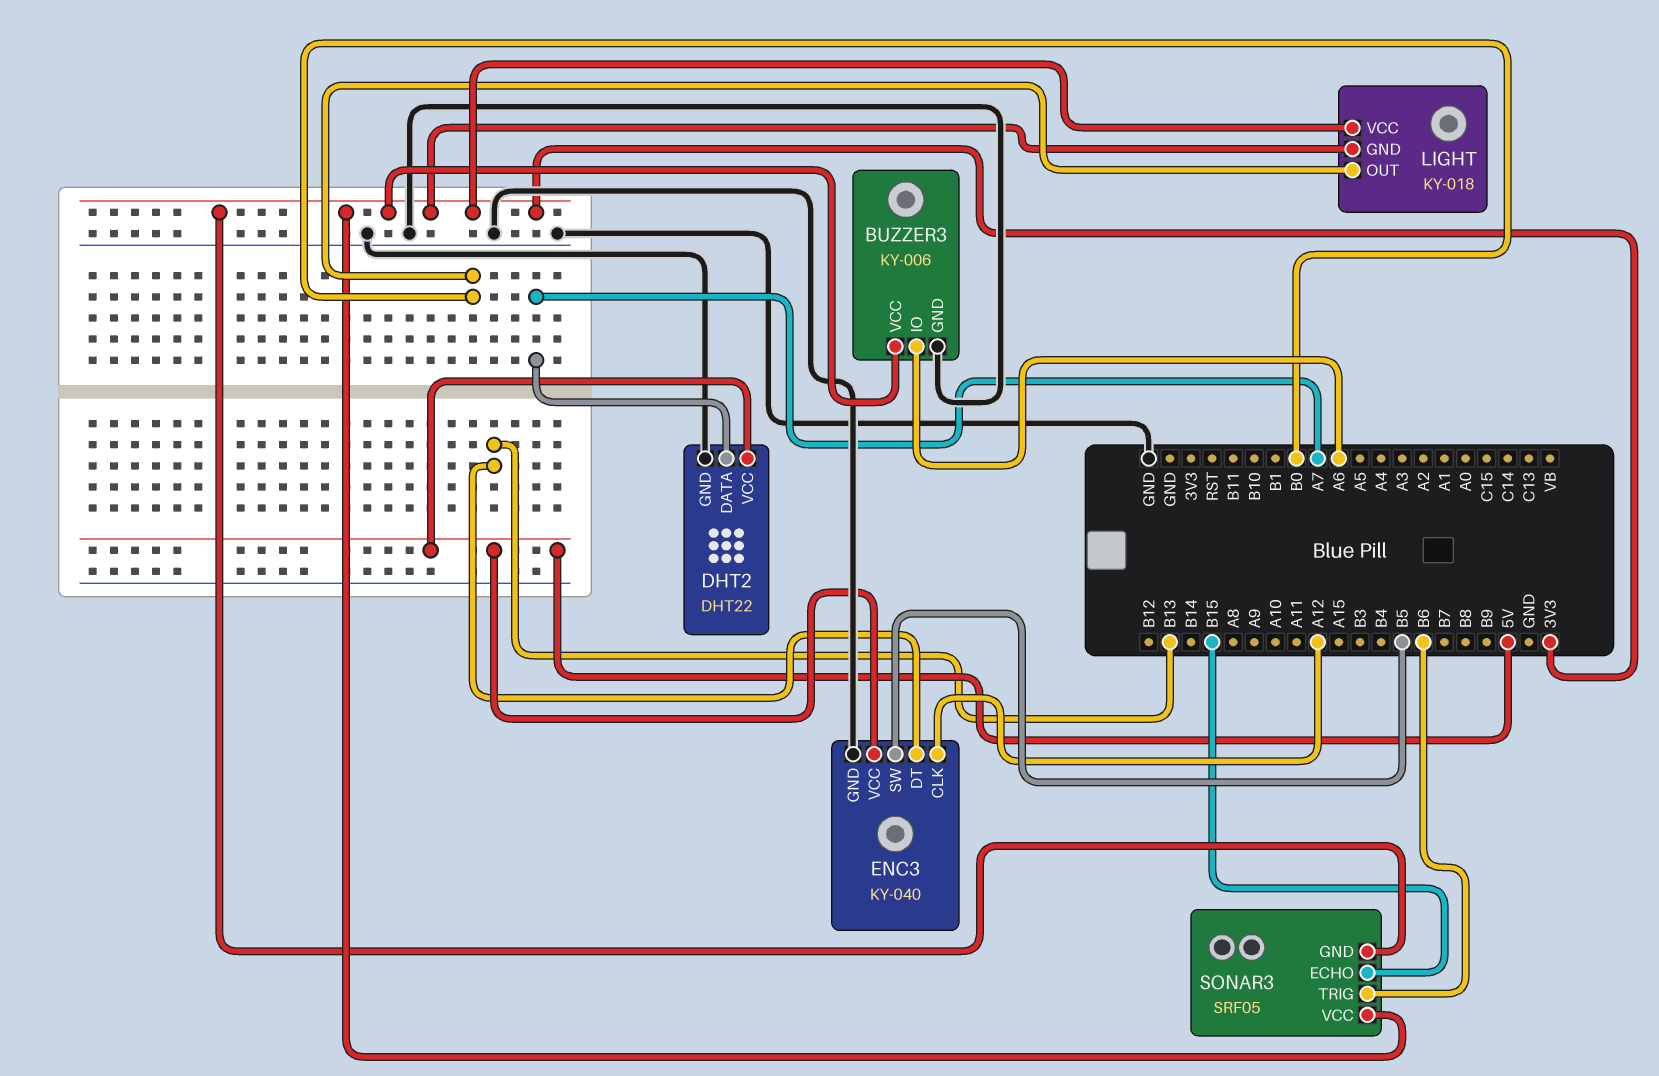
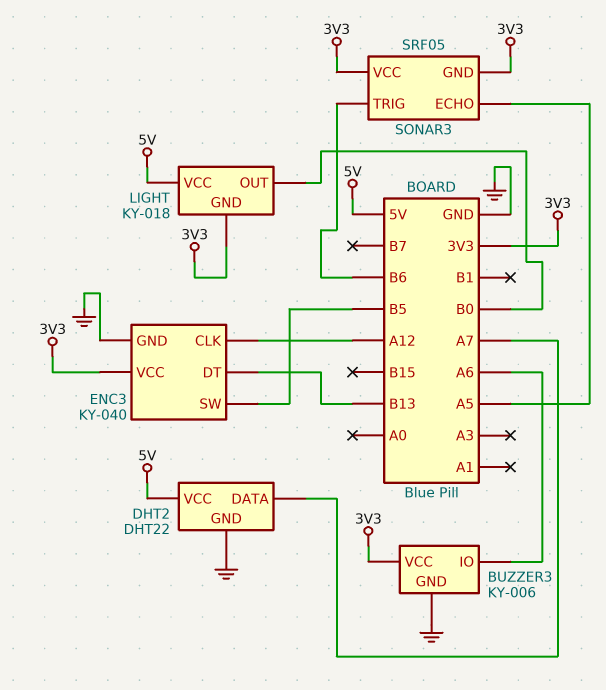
ENC3 pin VCC: 5V -> 3V3
LIGHT pin VCC: 3V3 -> 5V
SONAR3 pin ECHO: B15 -> A5

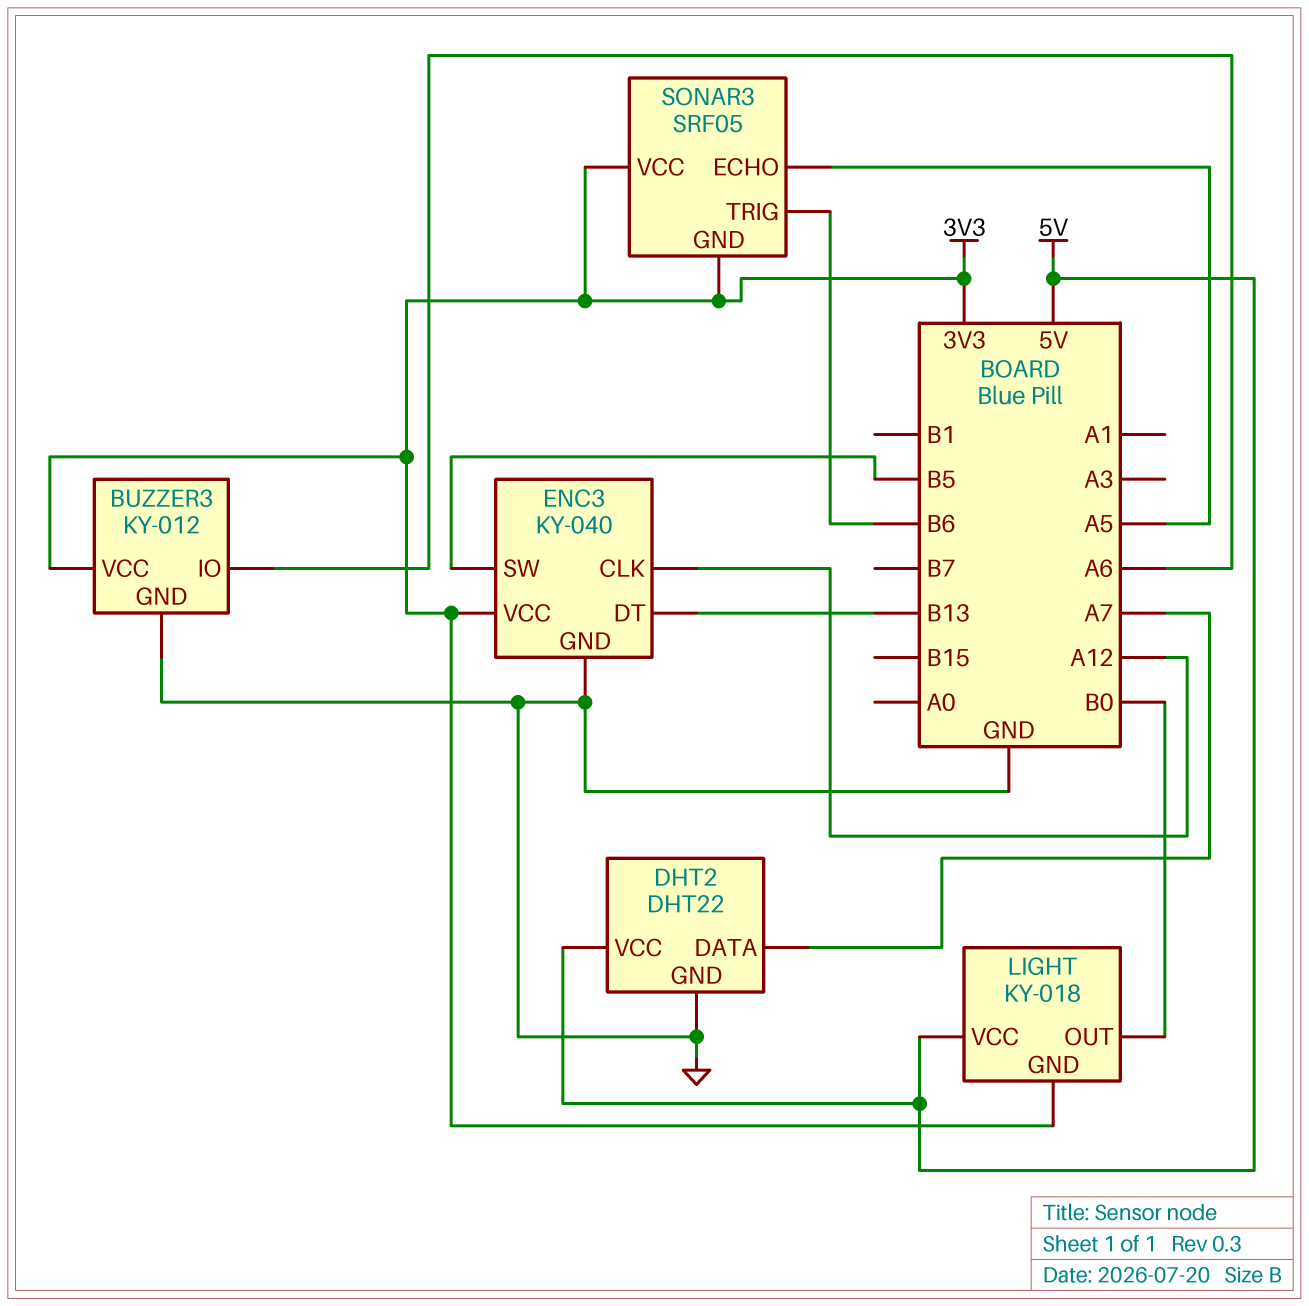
BUZZER3: KY-006 -> KY-012

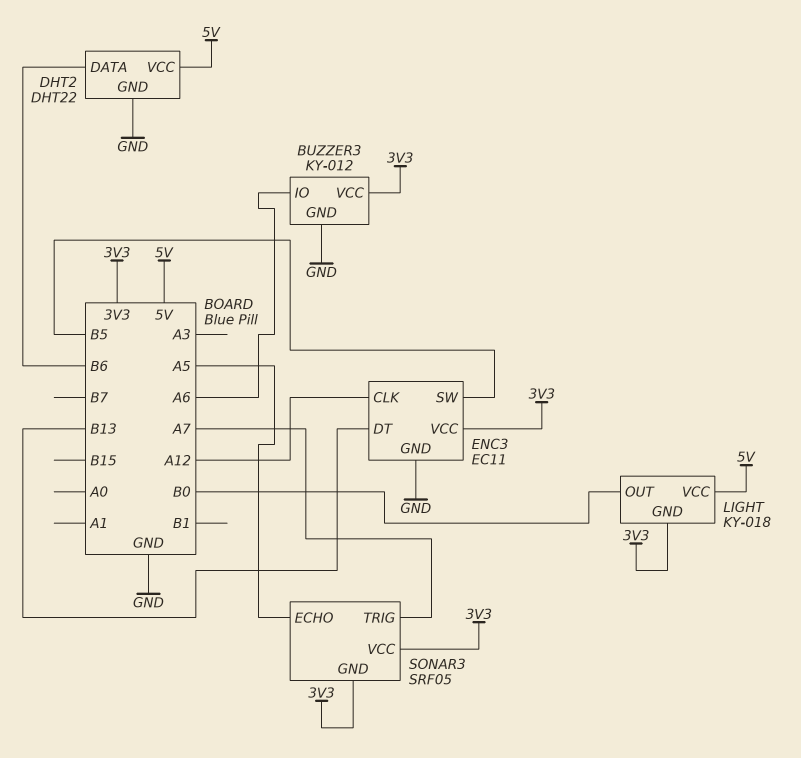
DHT2 pin DATA: A7 -> B6
ENC3: KY-040 -> EC11
SONAR3 pin TRIG: B6 -> A7

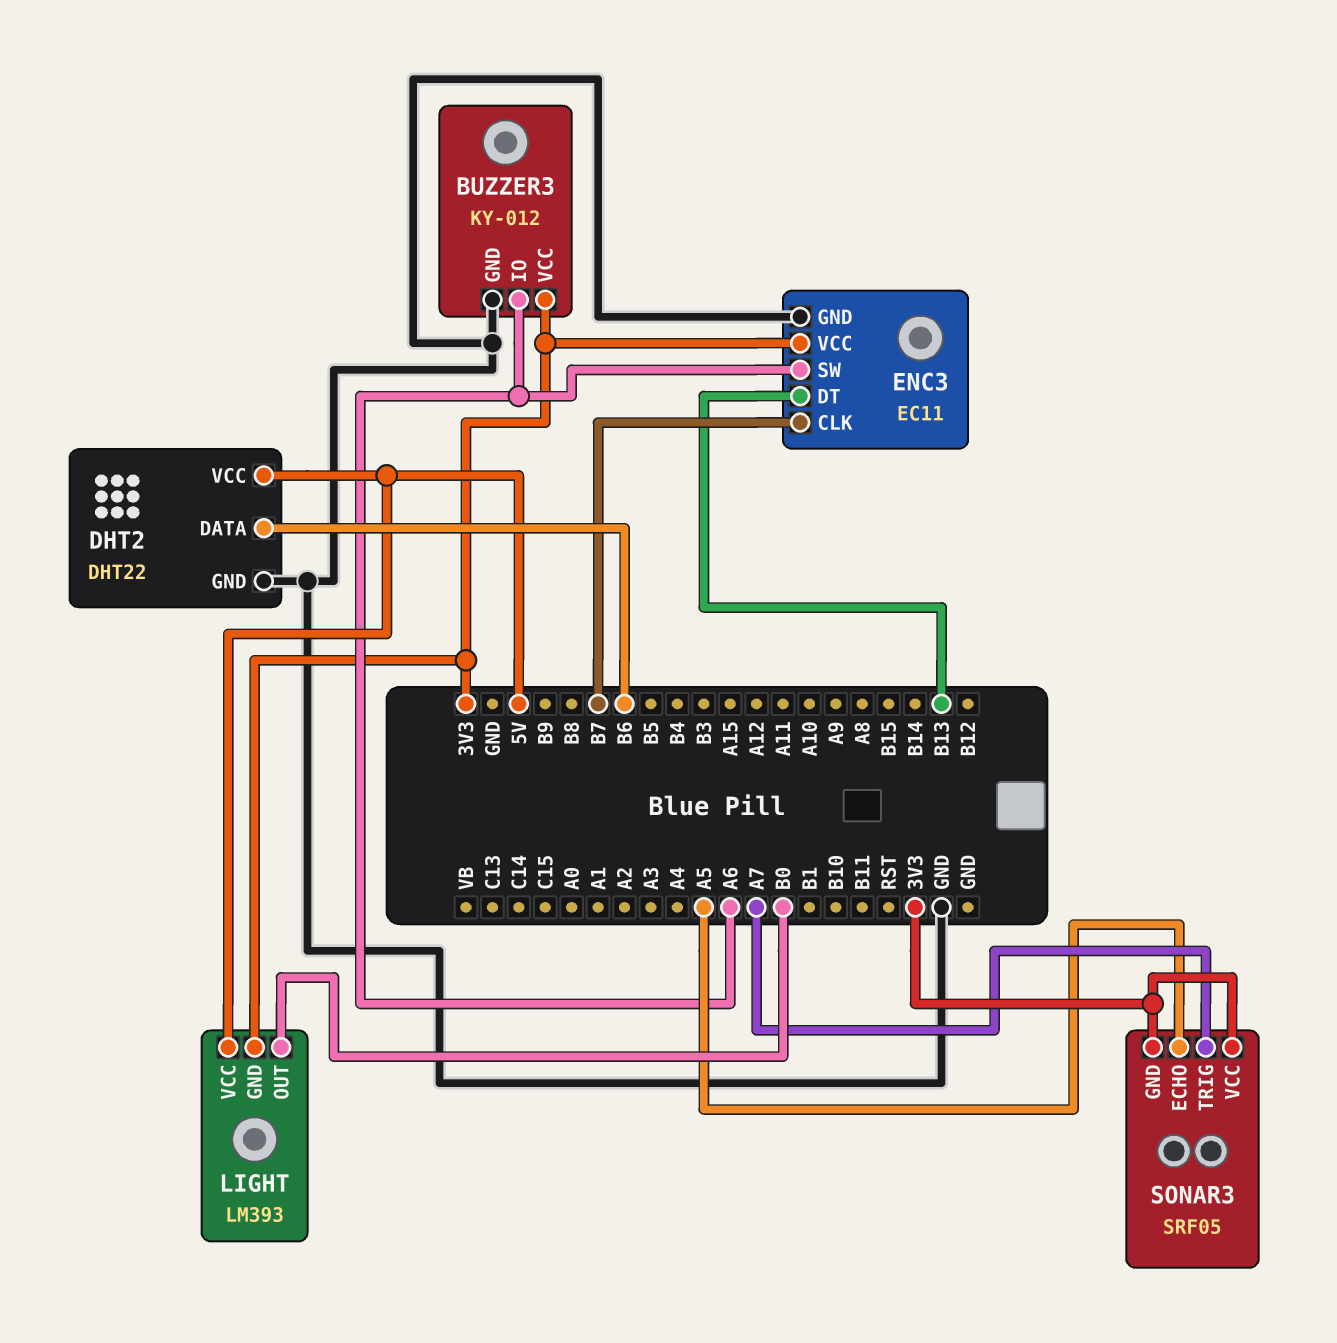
ENC3 pin CLK: A12 -> B7
ENC3 pin SW: B5 -> A6
LIGHT: KY-018 -> LM393

